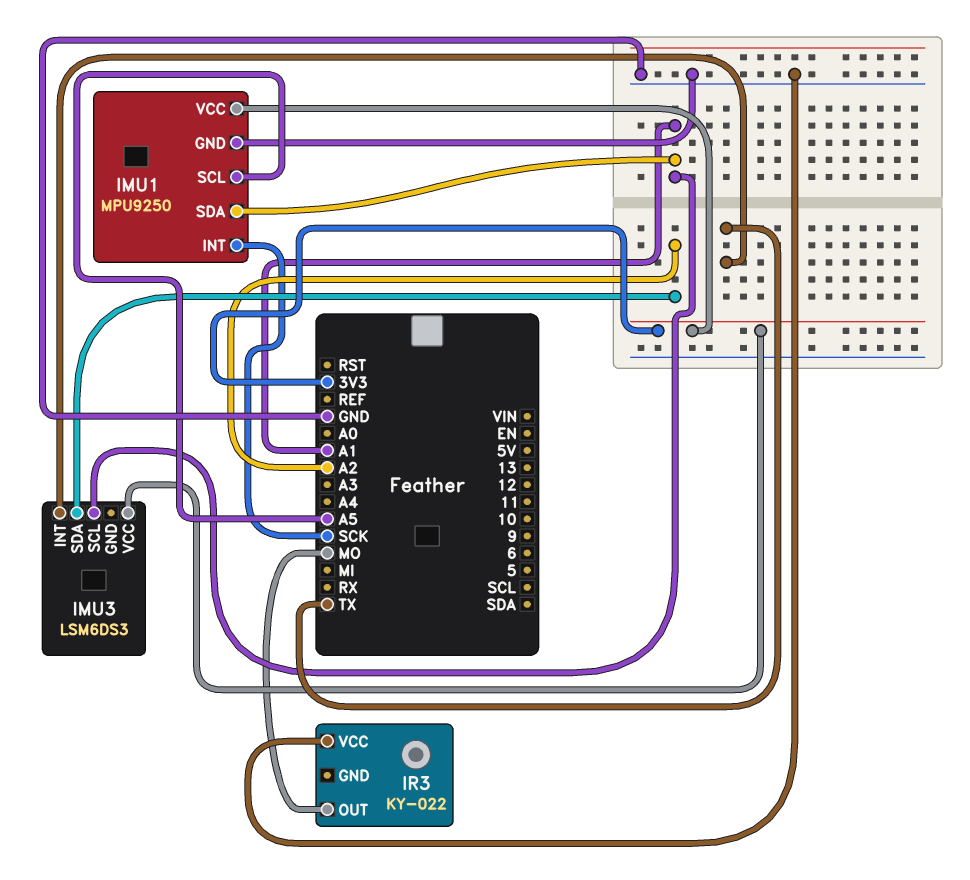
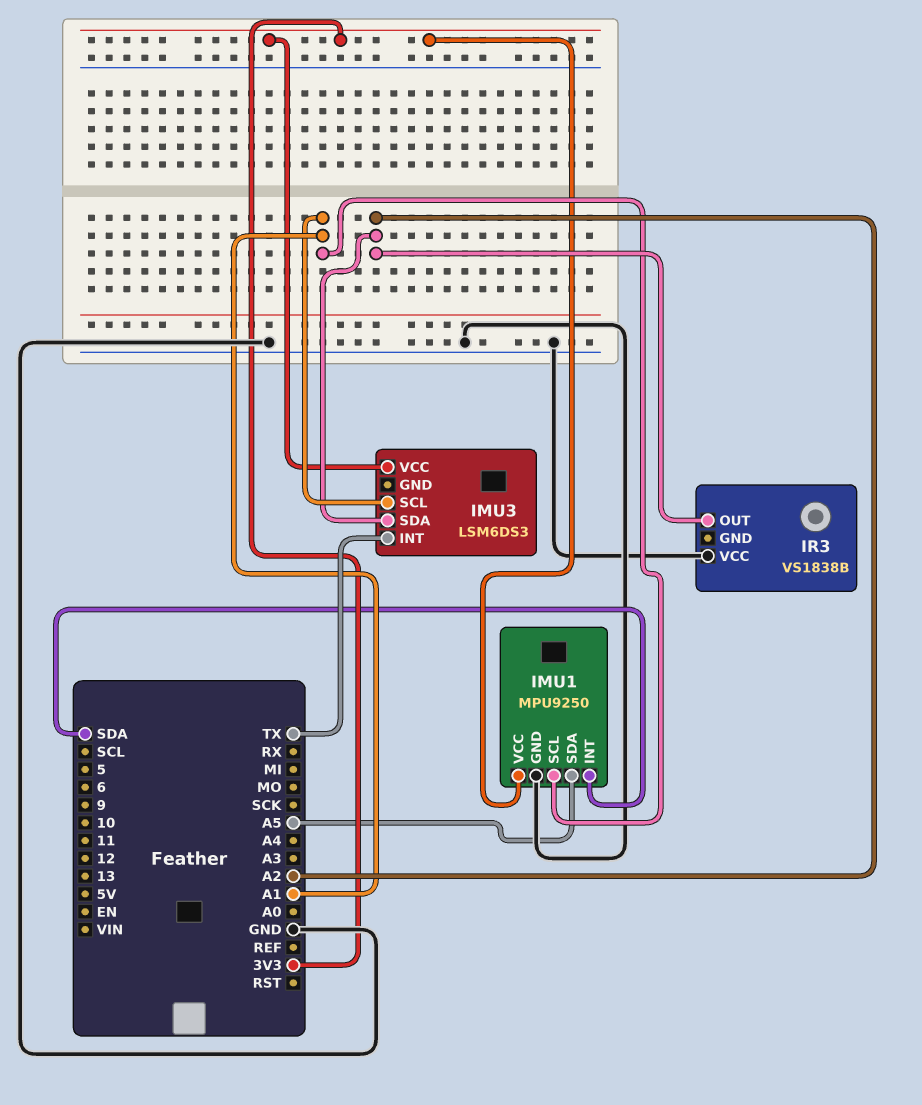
IMU1 pin INT: SCK -> SDA
IMU1 pin SCL: A5 -> A1
IMU1 pin SDA: A1 -> A5
IR3: KY-022 -> VS1838B
IR3 pin OUT: MO -> A2

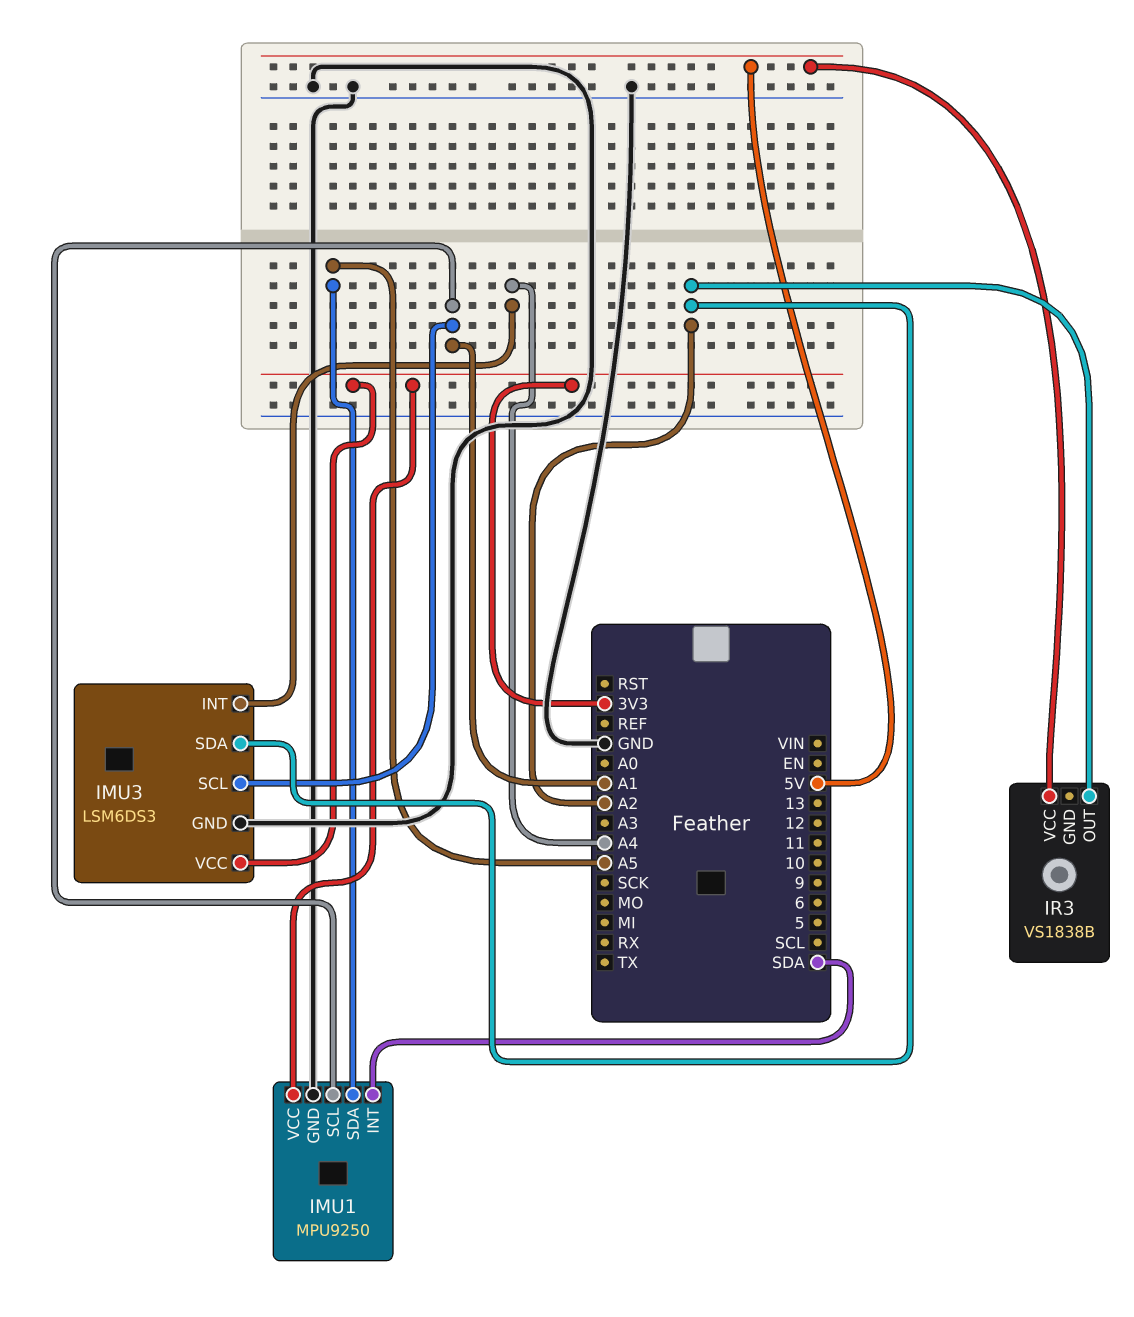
IMU3 pin GND: none -> GND
IMU3 pin INT: TX -> A4
IR3 pin VCC: GND -> 5V

